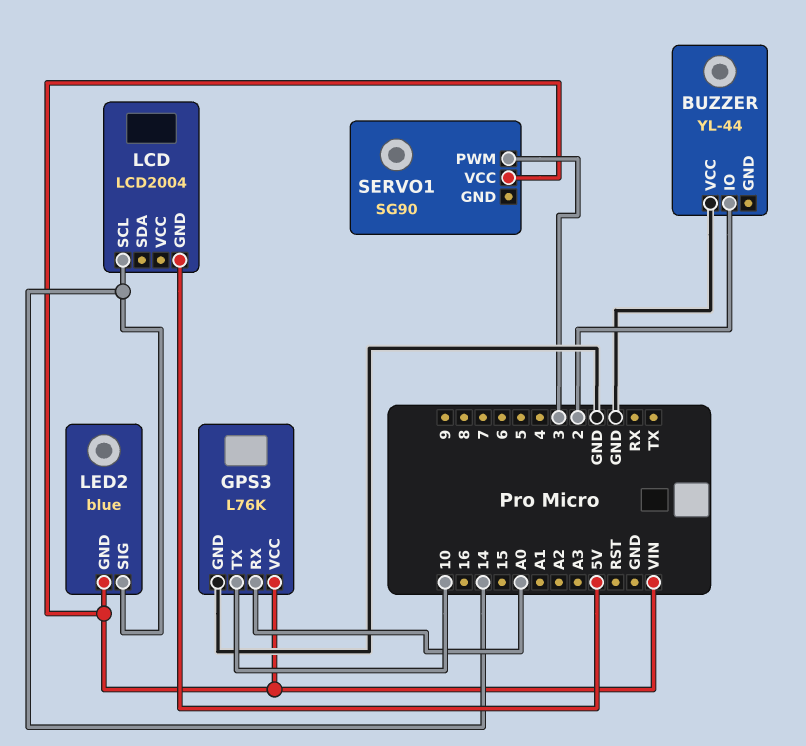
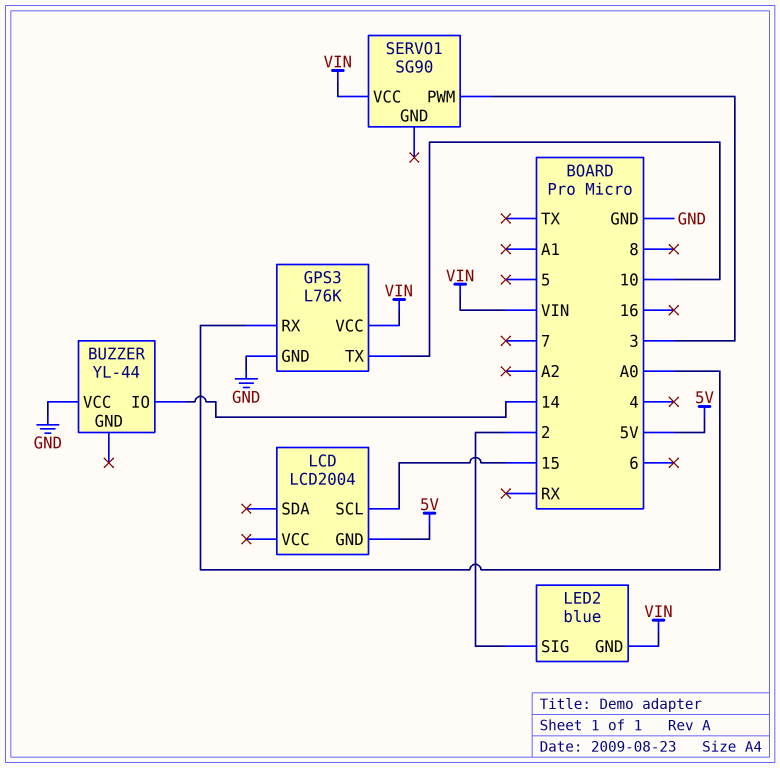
BUZZER pin IO: 2 -> 14
LCD pin SCL: 14 -> 15
LED2 pin SIG: 14 -> 2

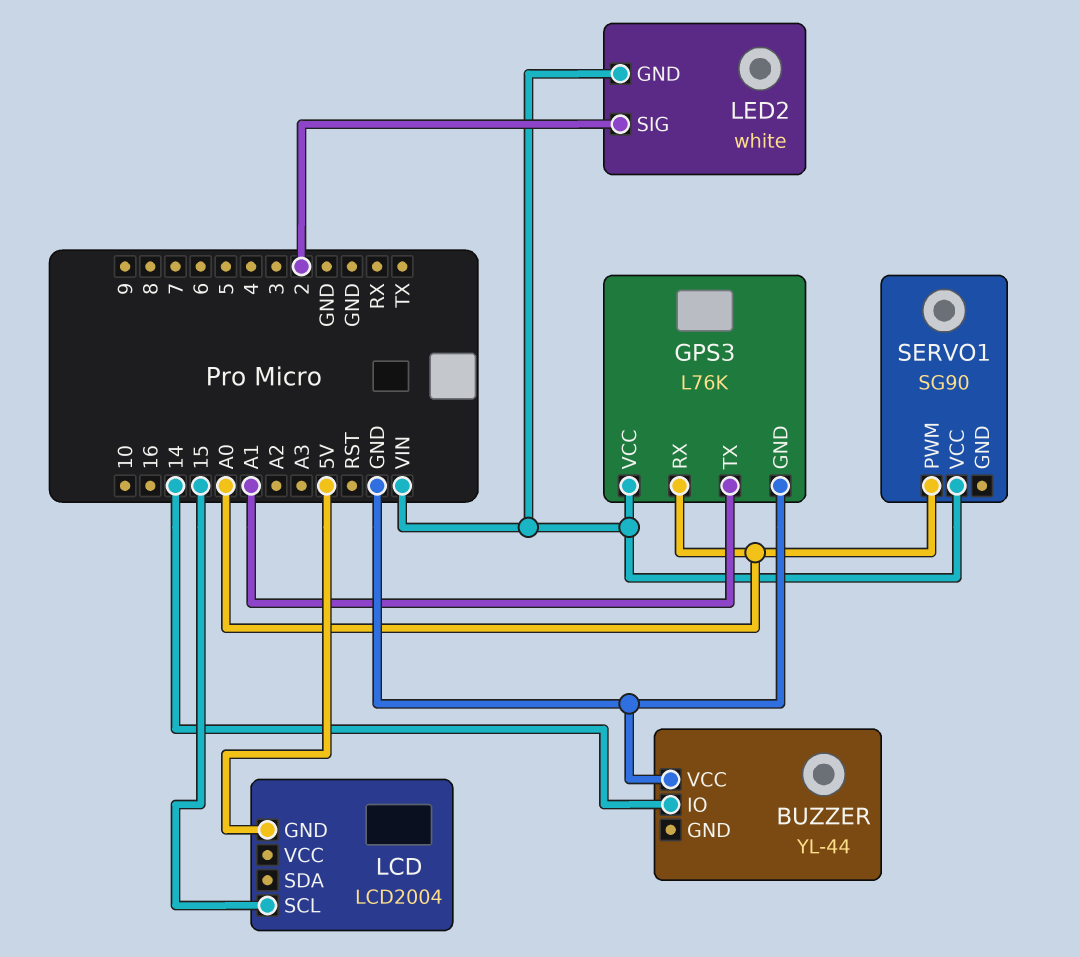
GPS3 pin TX: 10 -> A1
LED2: blue -> white
SERVO1 pin PWM: 3 -> A0

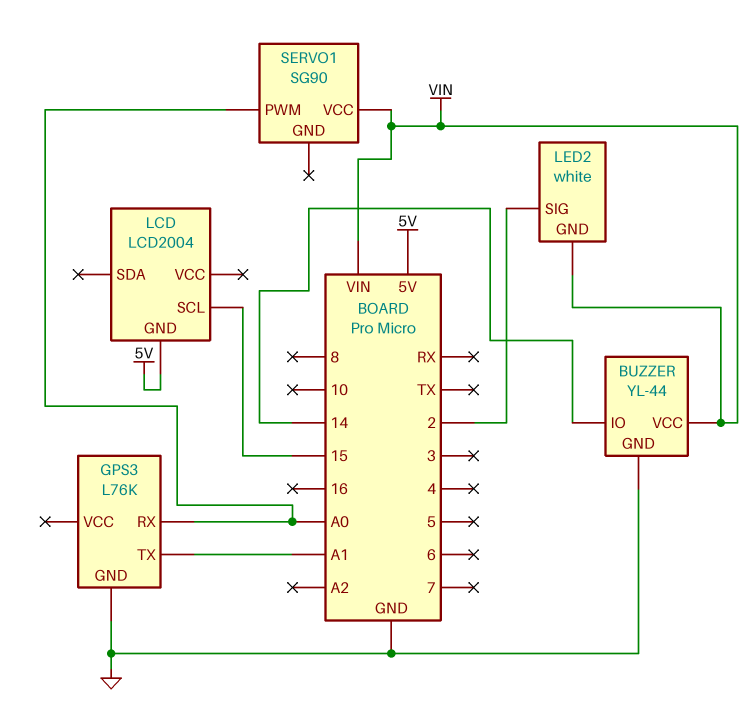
BUZZER pin GND: none -> GND
BUZZER pin VCC: GND -> VIN
GPS3 pin VCC: VIN -> none

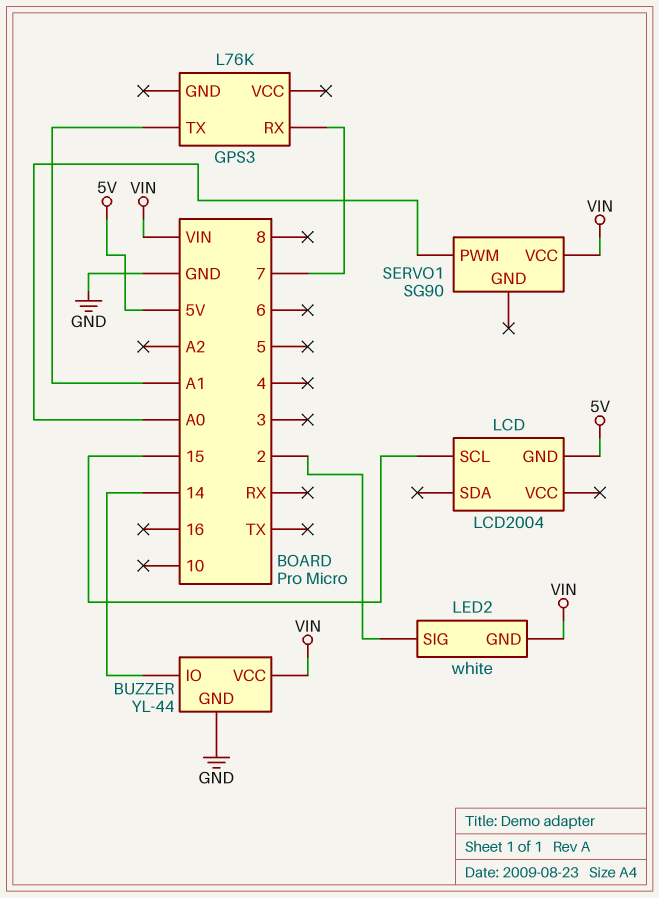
GPS3 pin GND: GND -> none
GPS3 pin RX: A0 -> 7

